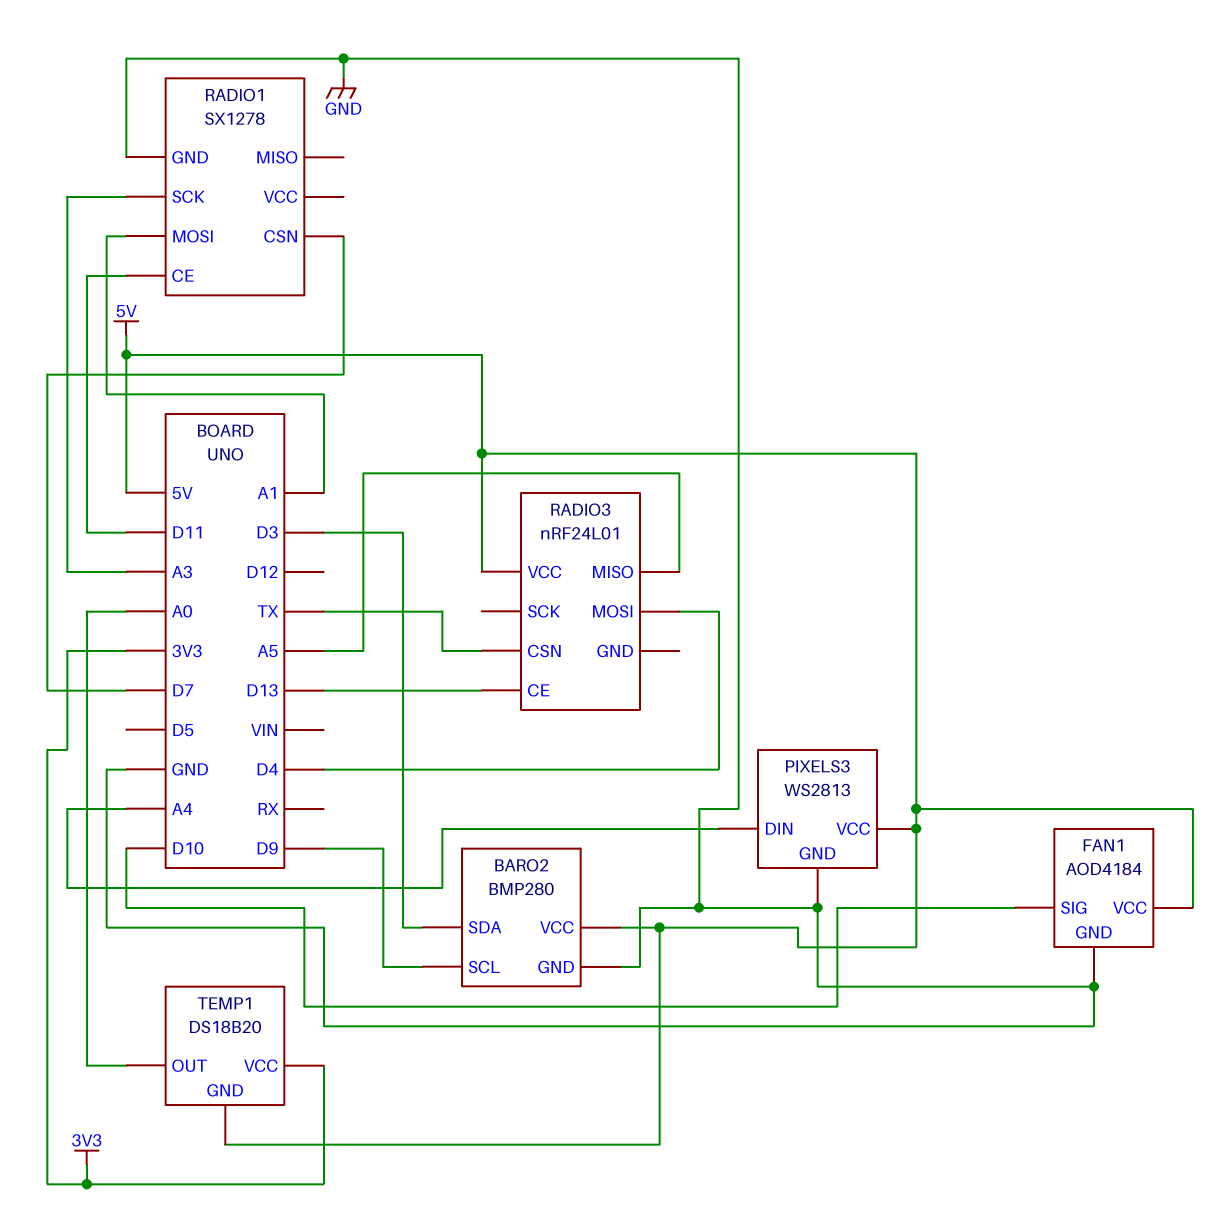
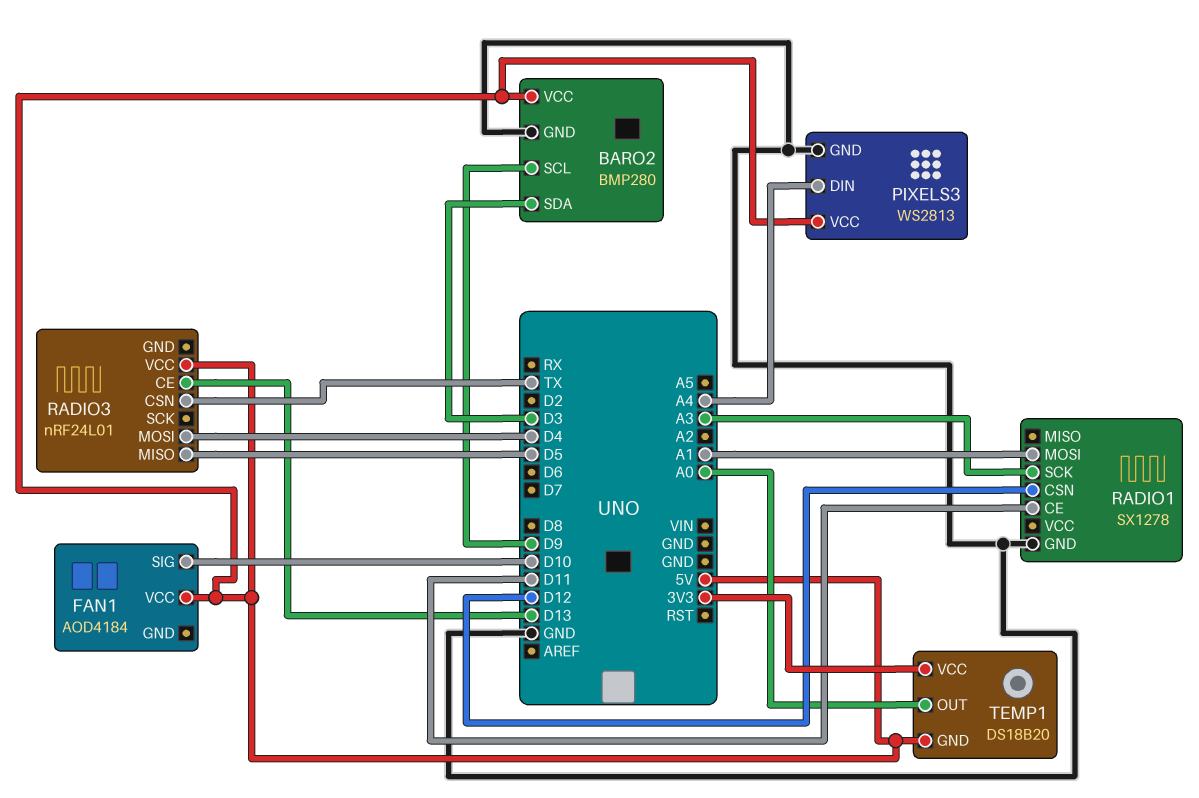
FAN1 pin GND: GND -> none
RADIO1 pin CSN: D7 -> D12
RADIO3 pin MISO: A5 -> D5

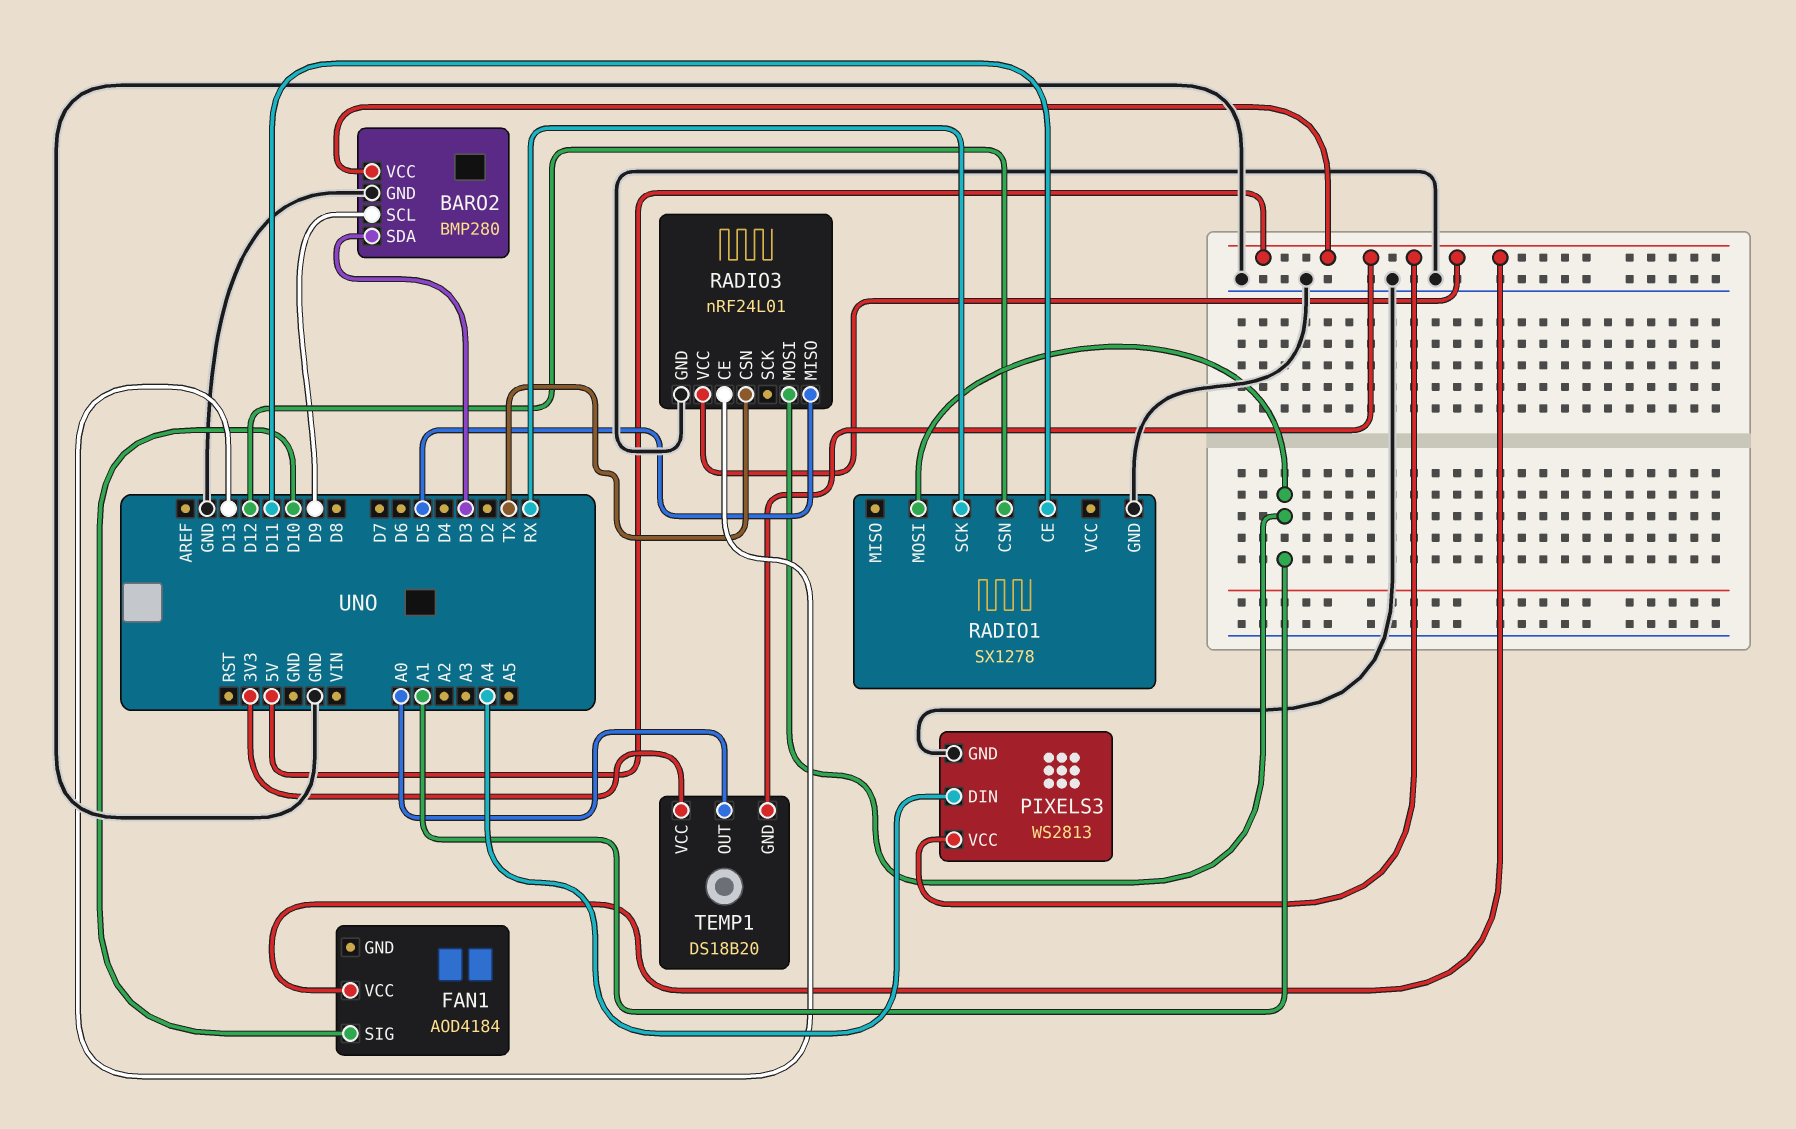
RADIO1 pin SCK: A3 -> RX
RADIO3 pin GND: none -> GND
RADIO3 pin MOSI: D4 -> A1

